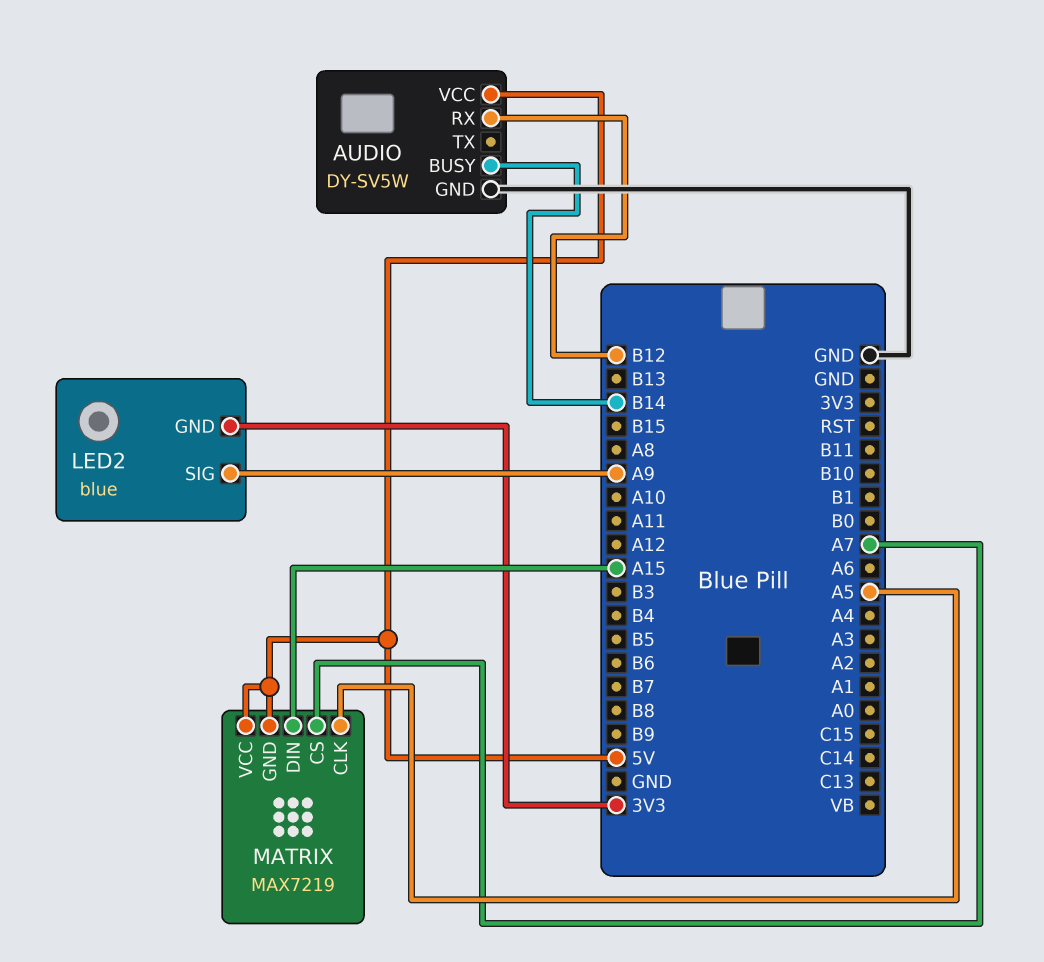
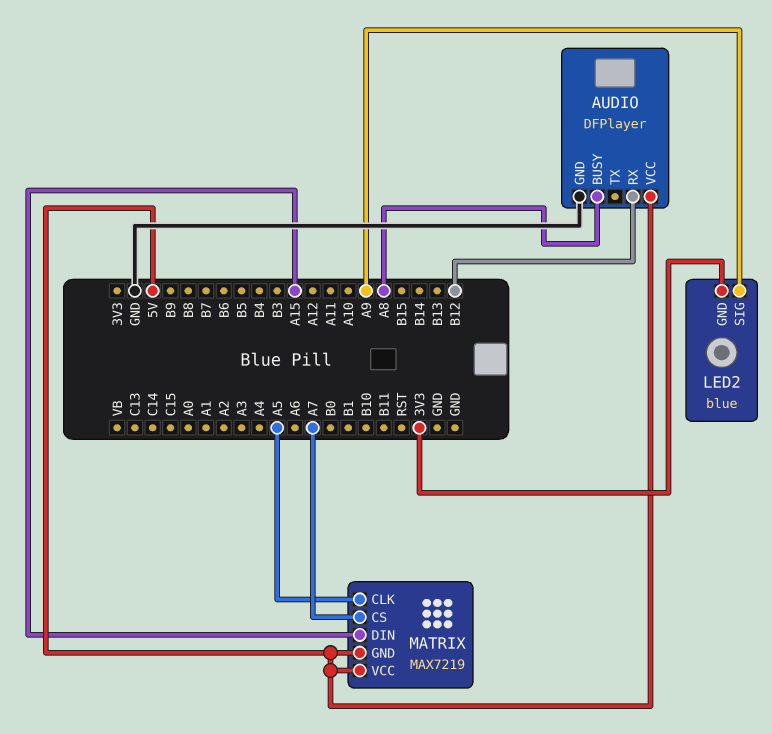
AUDIO: DY-SV5W -> DFPlayer
AUDIO pin BUSY: B14 -> A8

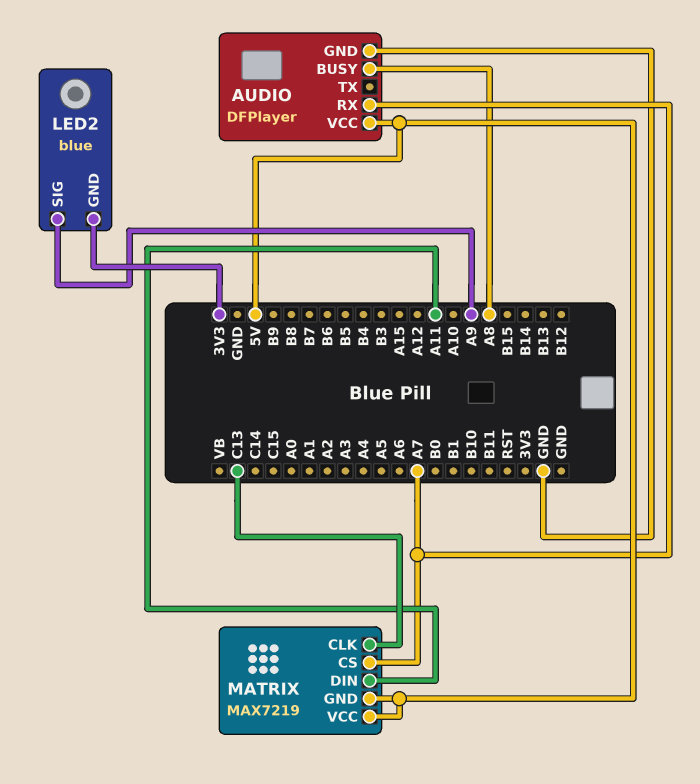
AUDIO pin RX: B12 -> A7
MATRIX pin CLK: A5 -> C13
MATRIX pin DIN: A15 -> A11

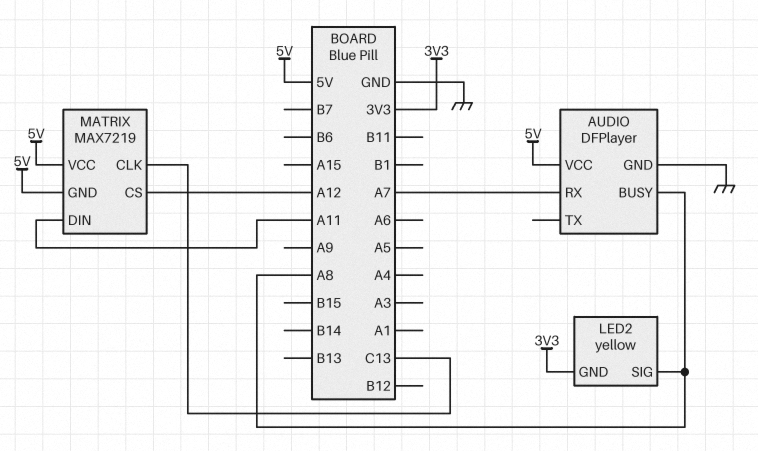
LED2: blue -> yellow
LED2 pin SIG: A9 -> A8
MATRIX pin CS: A7 -> A12

